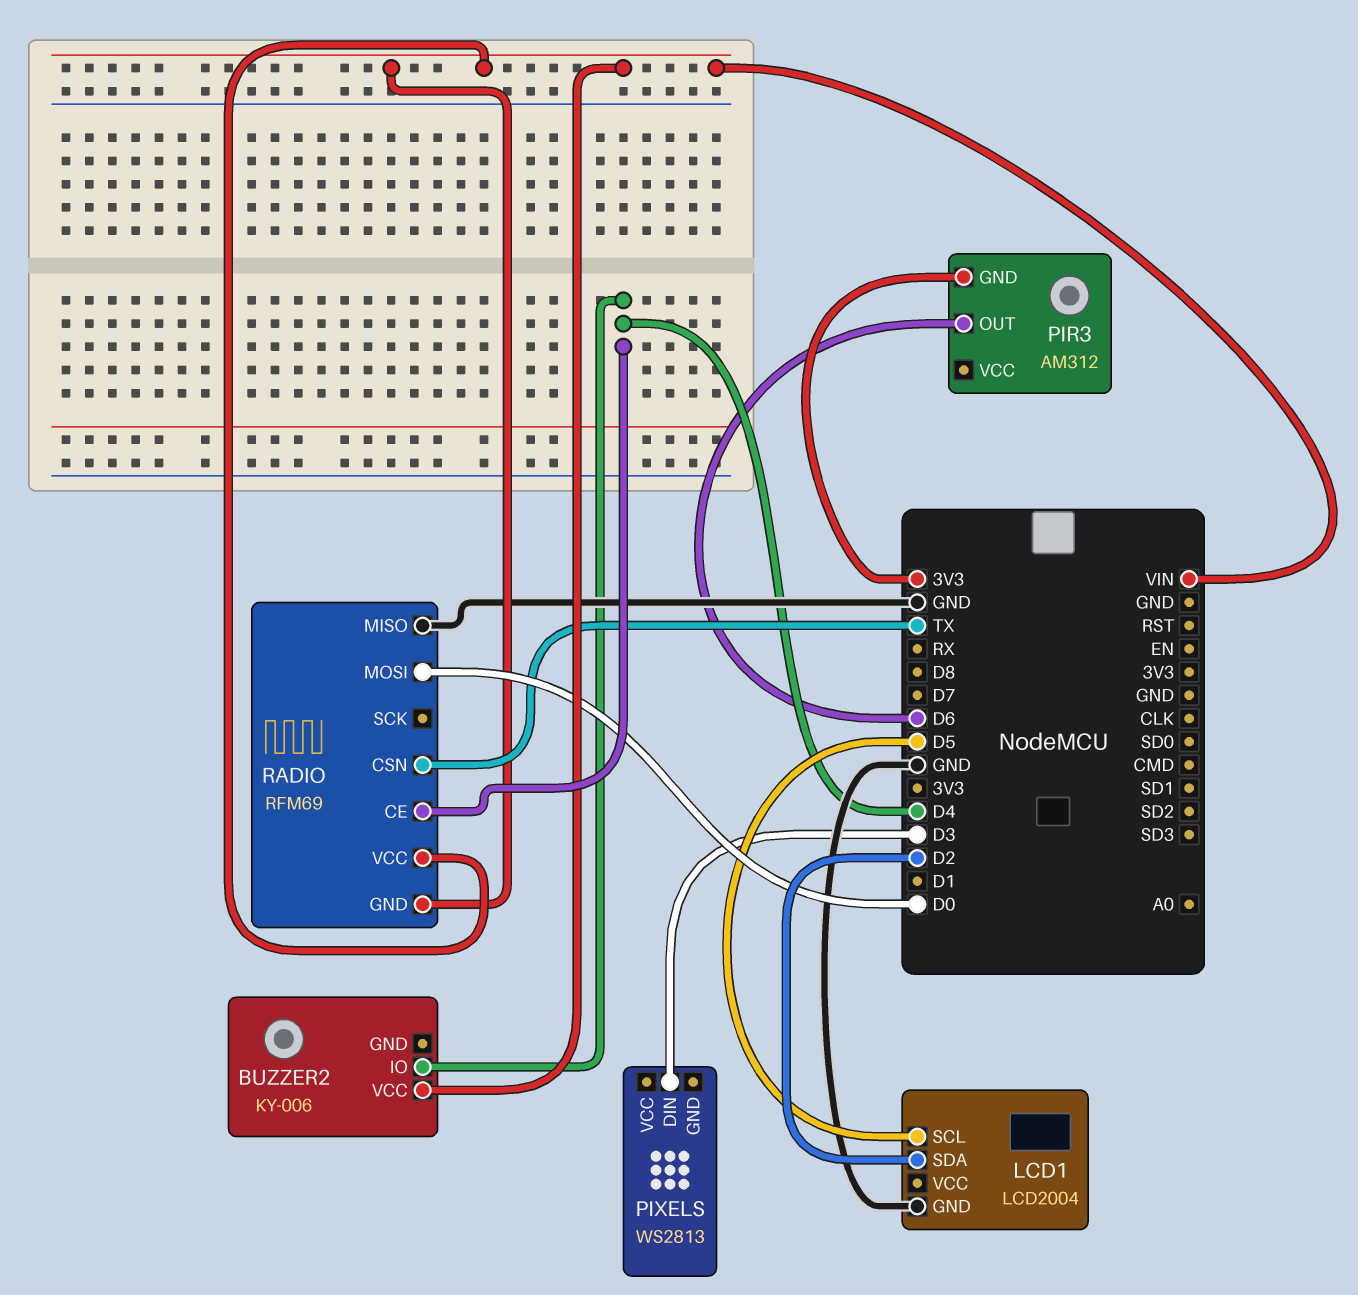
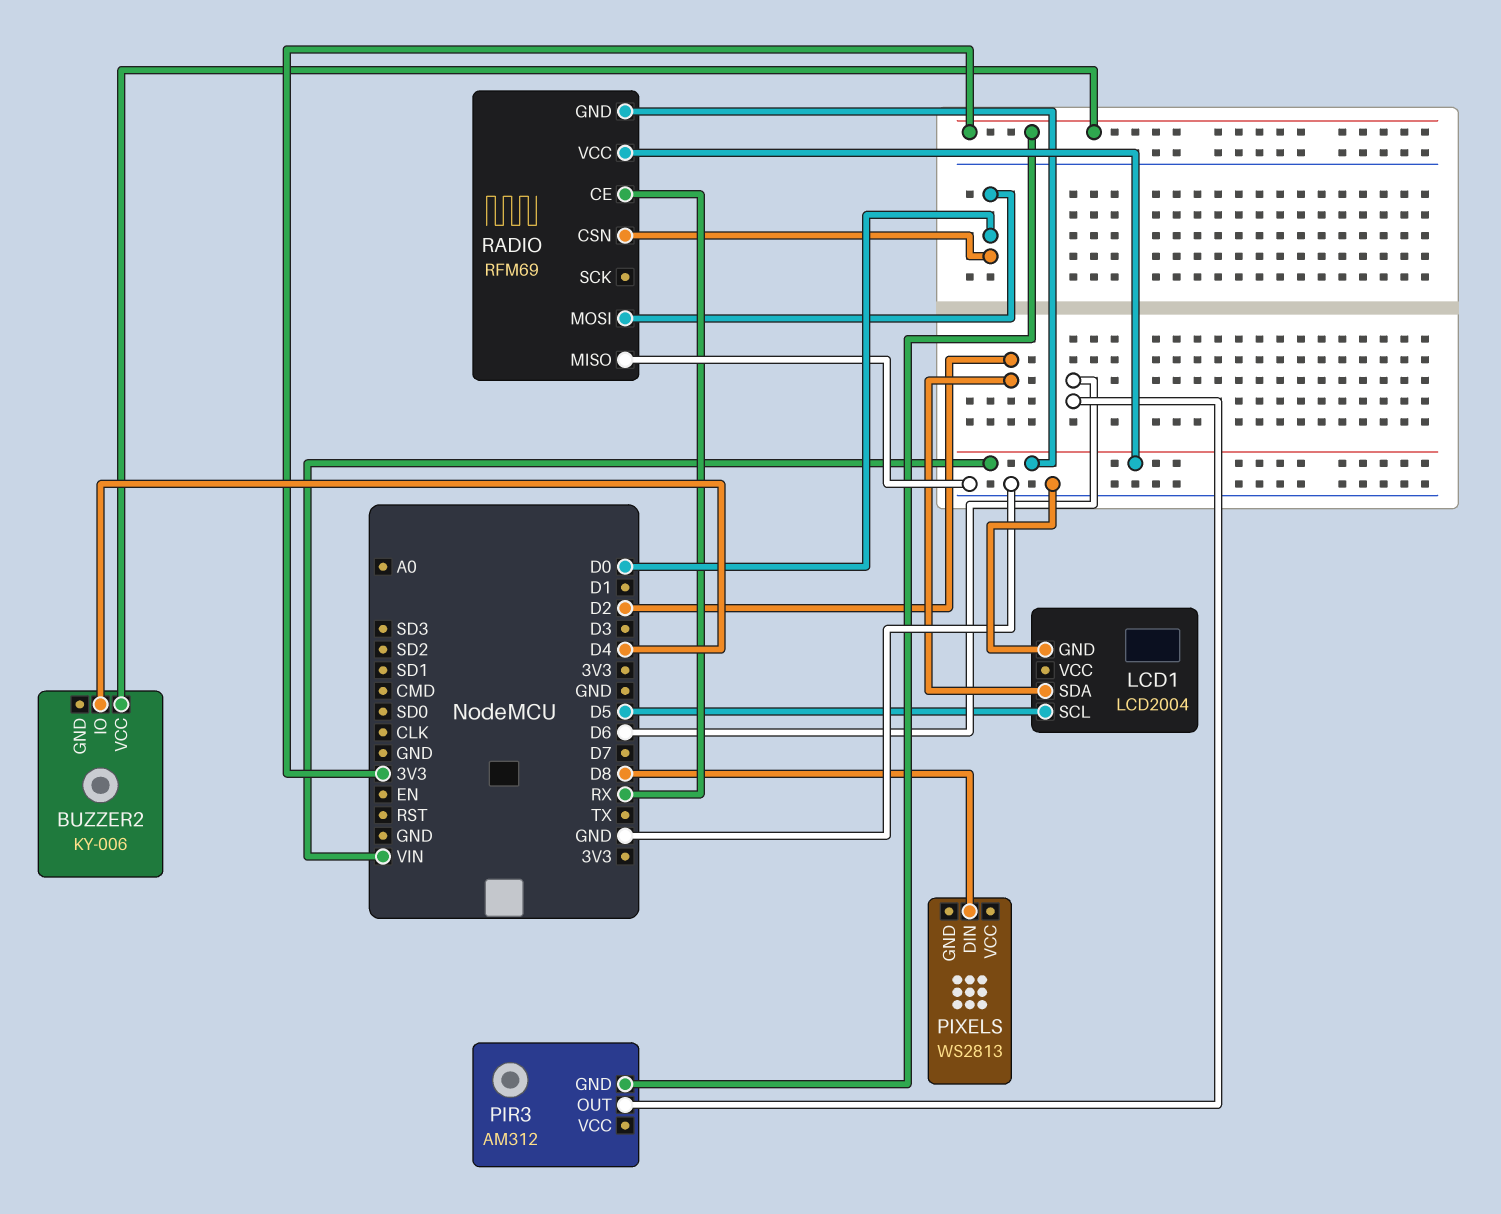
BUZZER2 pin VCC: VIN -> 3V3
PIXELS pin DIN: D3 -> D8
RADIO pin CE: D4 -> RX
RADIO pin CSN: TX -> D0

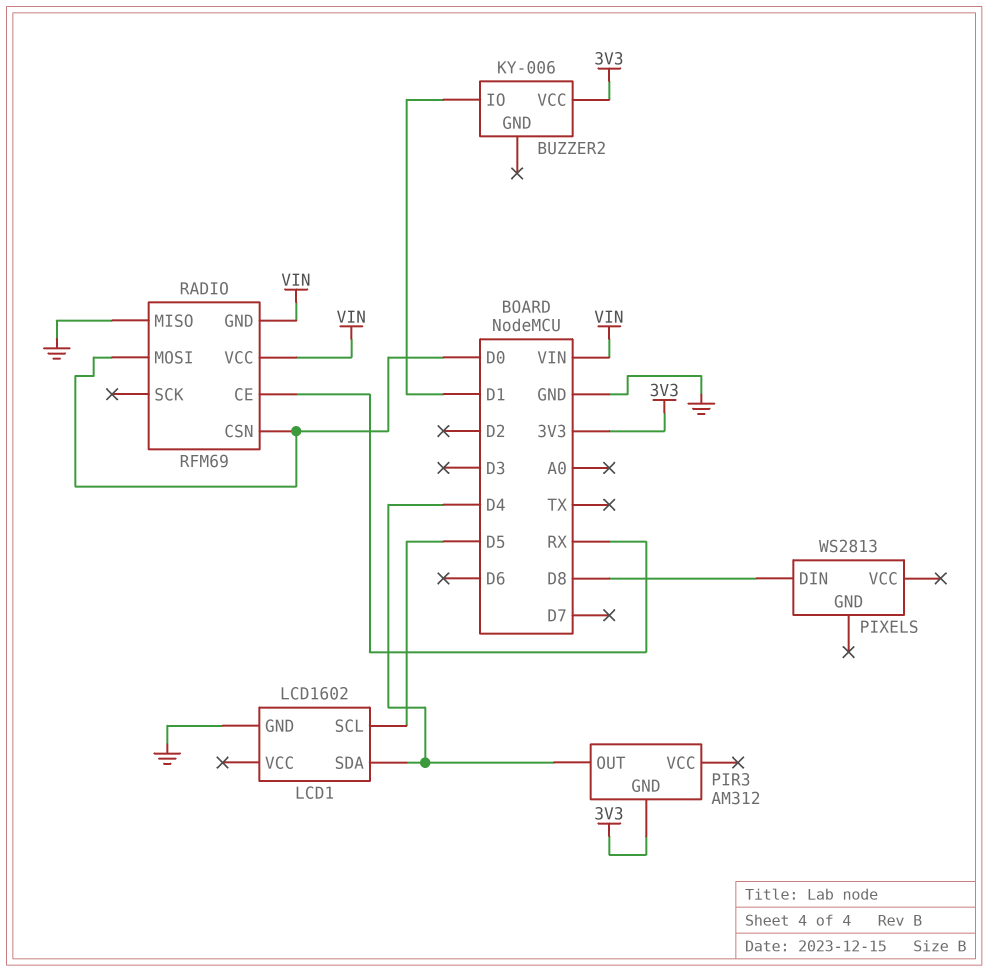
BUZZER2 pin IO: D4 -> D1
LCD1: LCD2004 -> LCD1602
LCD1 pin SDA: D2 -> D4
PIR3 pin OUT: D6 -> D4

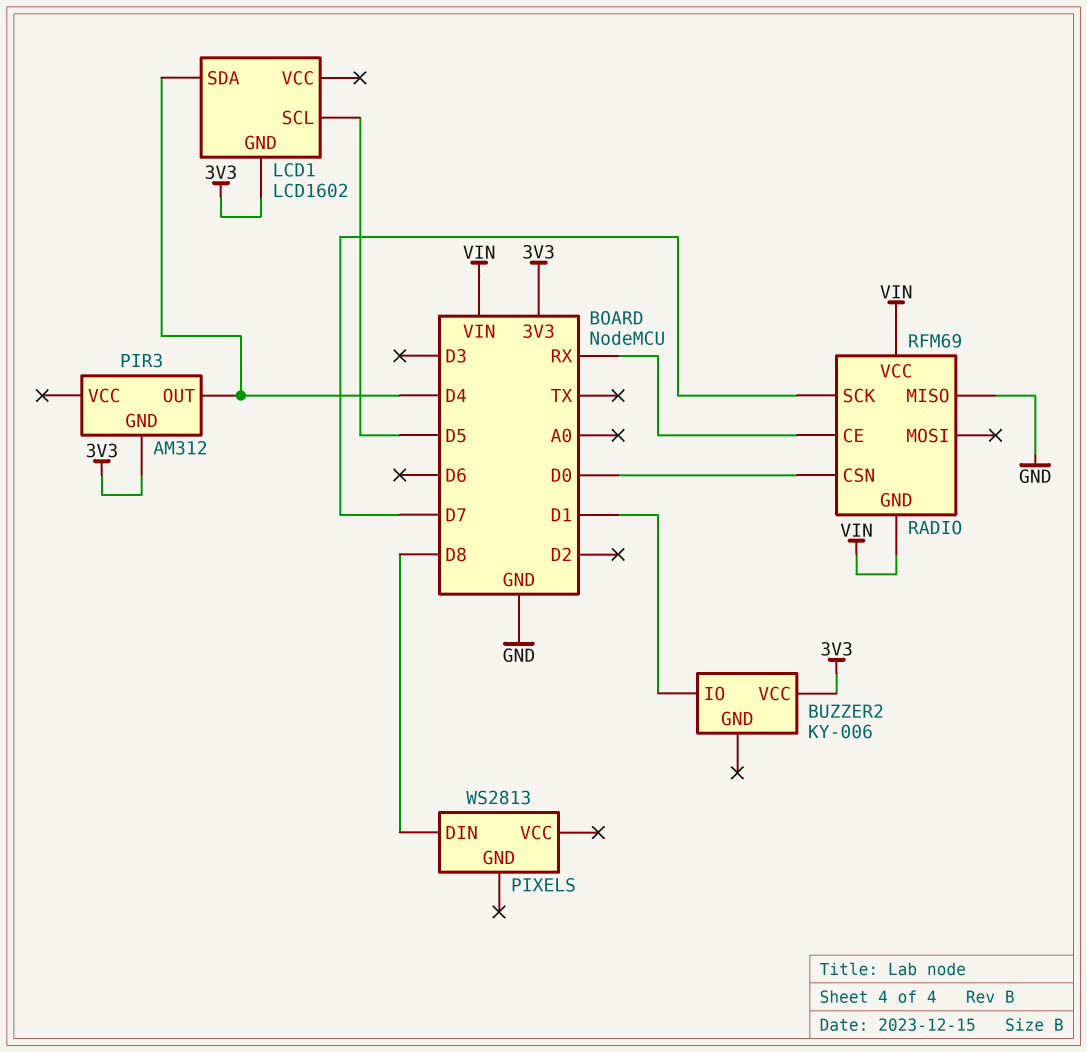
LCD1 pin GND: GND -> 3V3
RADIO pin MOSI: D0 -> none
RADIO pin SCK: none -> D7

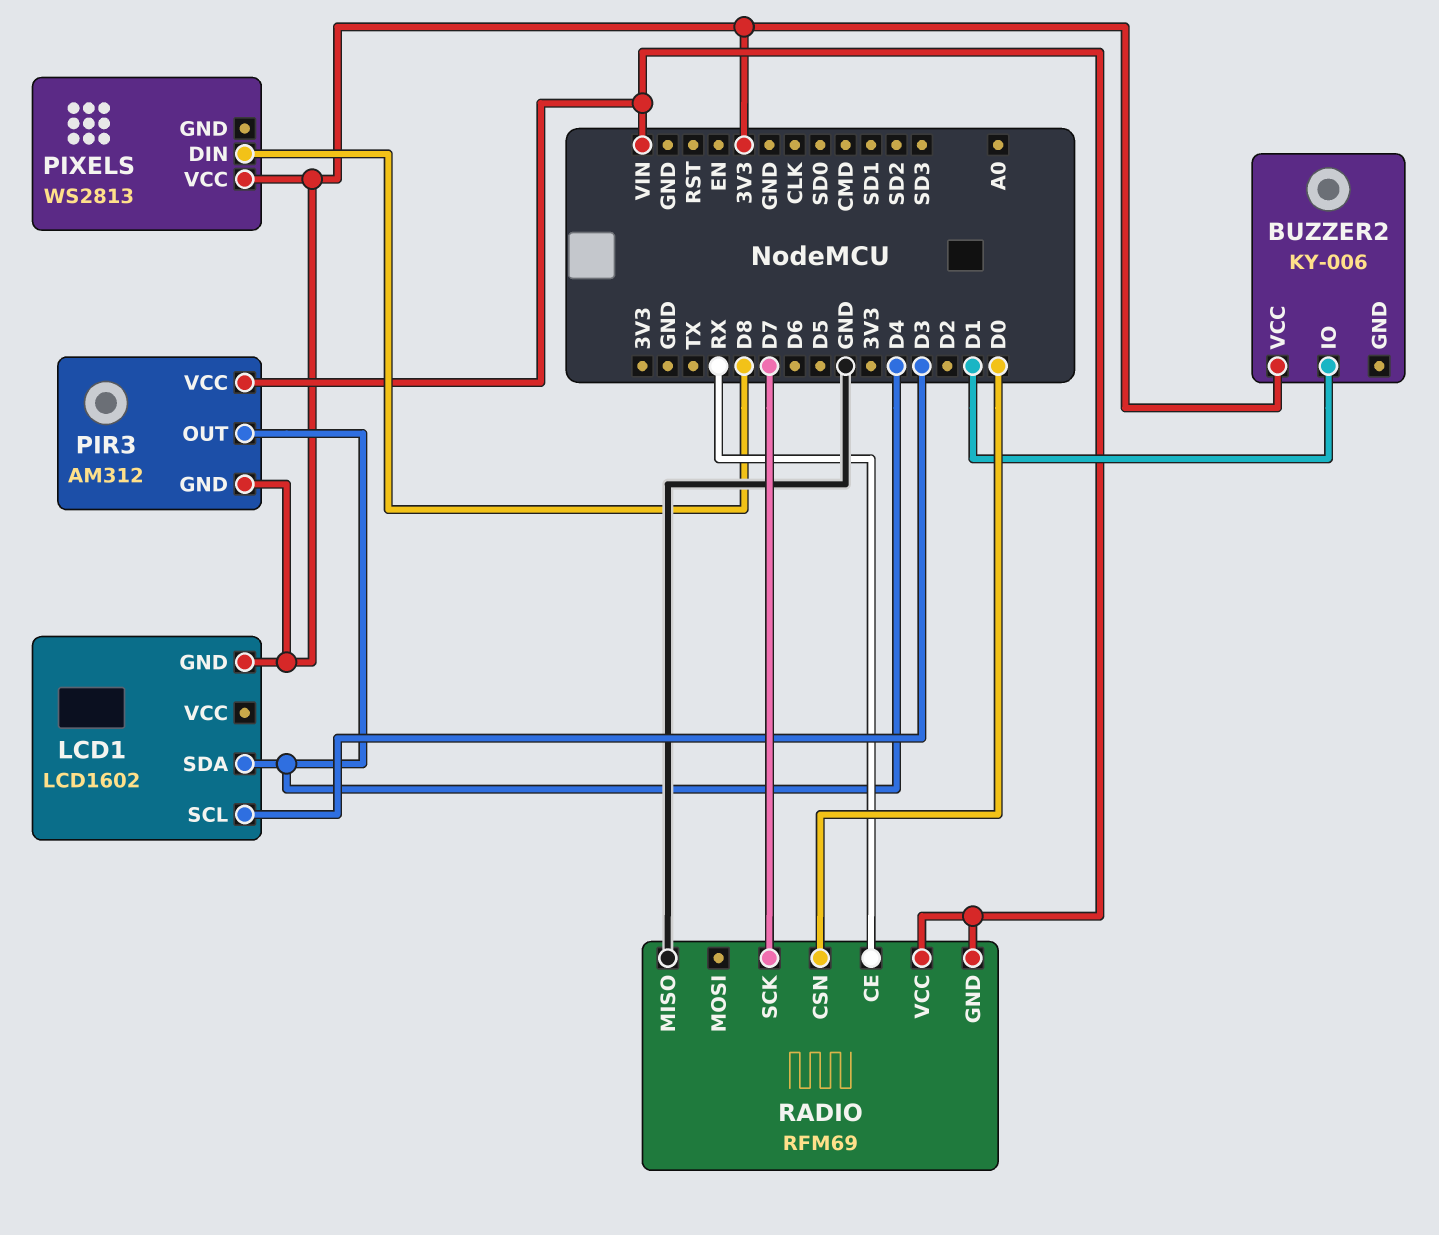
LCD1 pin SCL: D5 -> D3
PIR3 pin VCC: none -> VIN
PIXELS pin VCC: none -> 3V3

